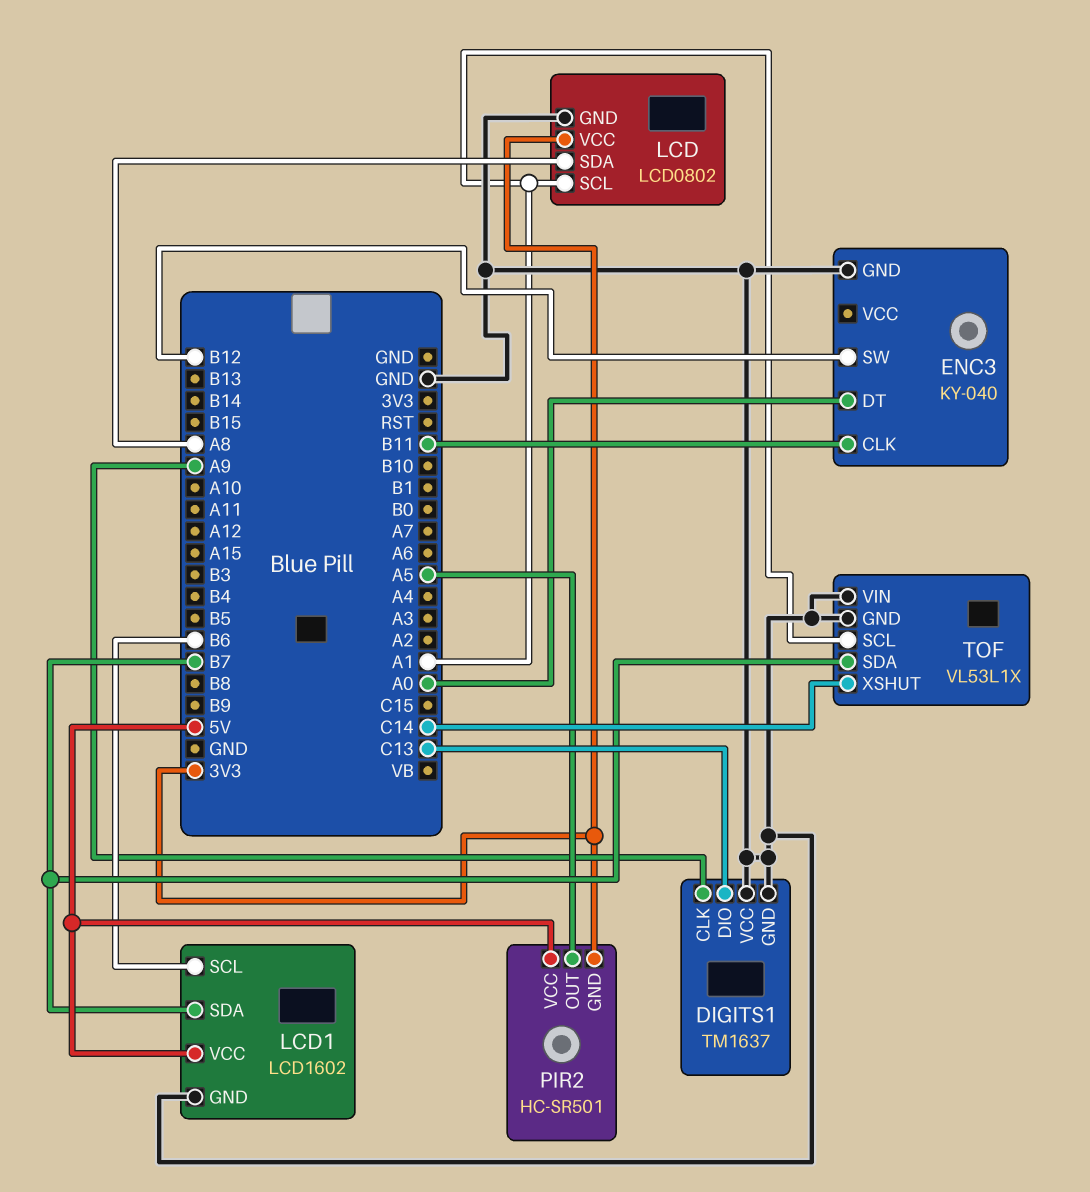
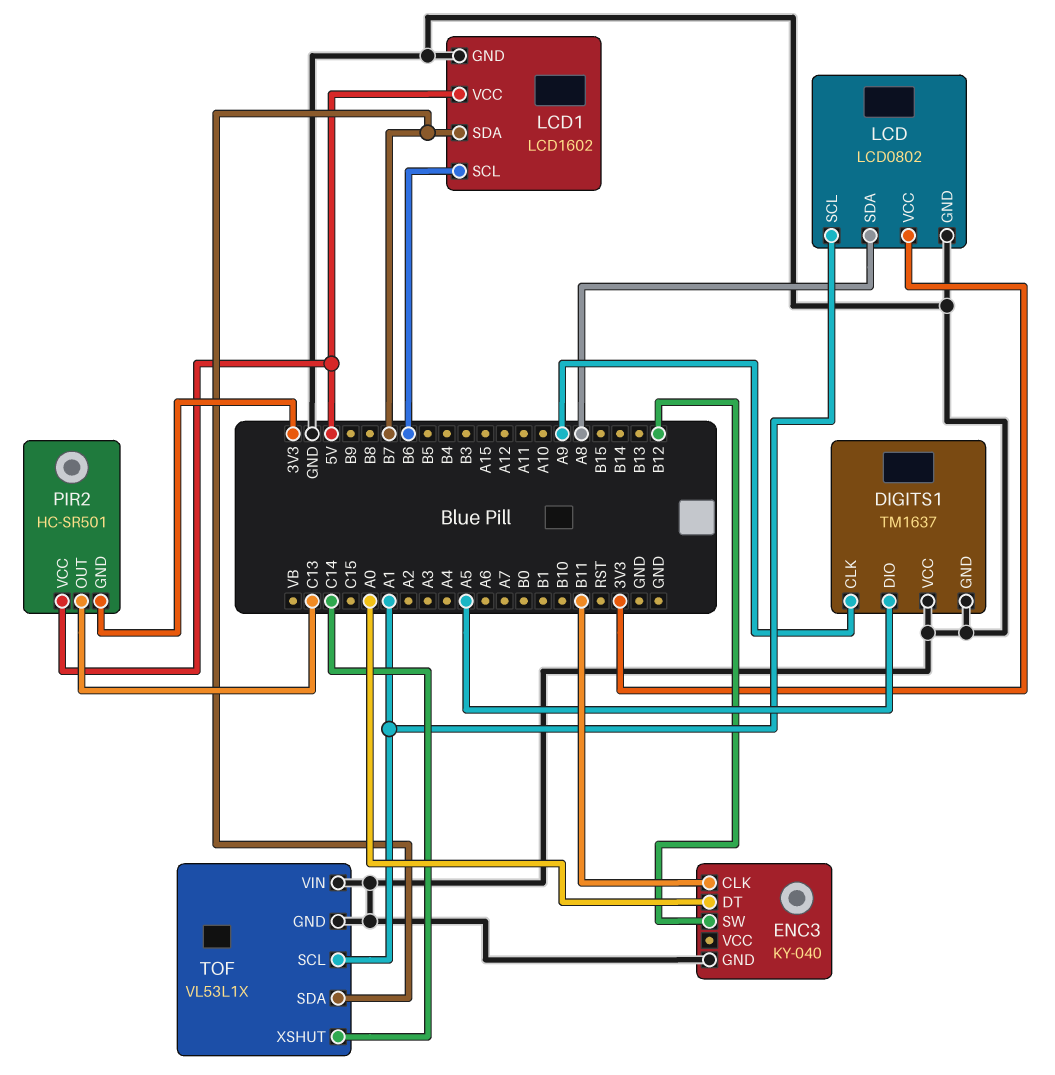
DIGITS1 pin DIO: C13 -> A5
PIR2 pin OUT: A5 -> C13

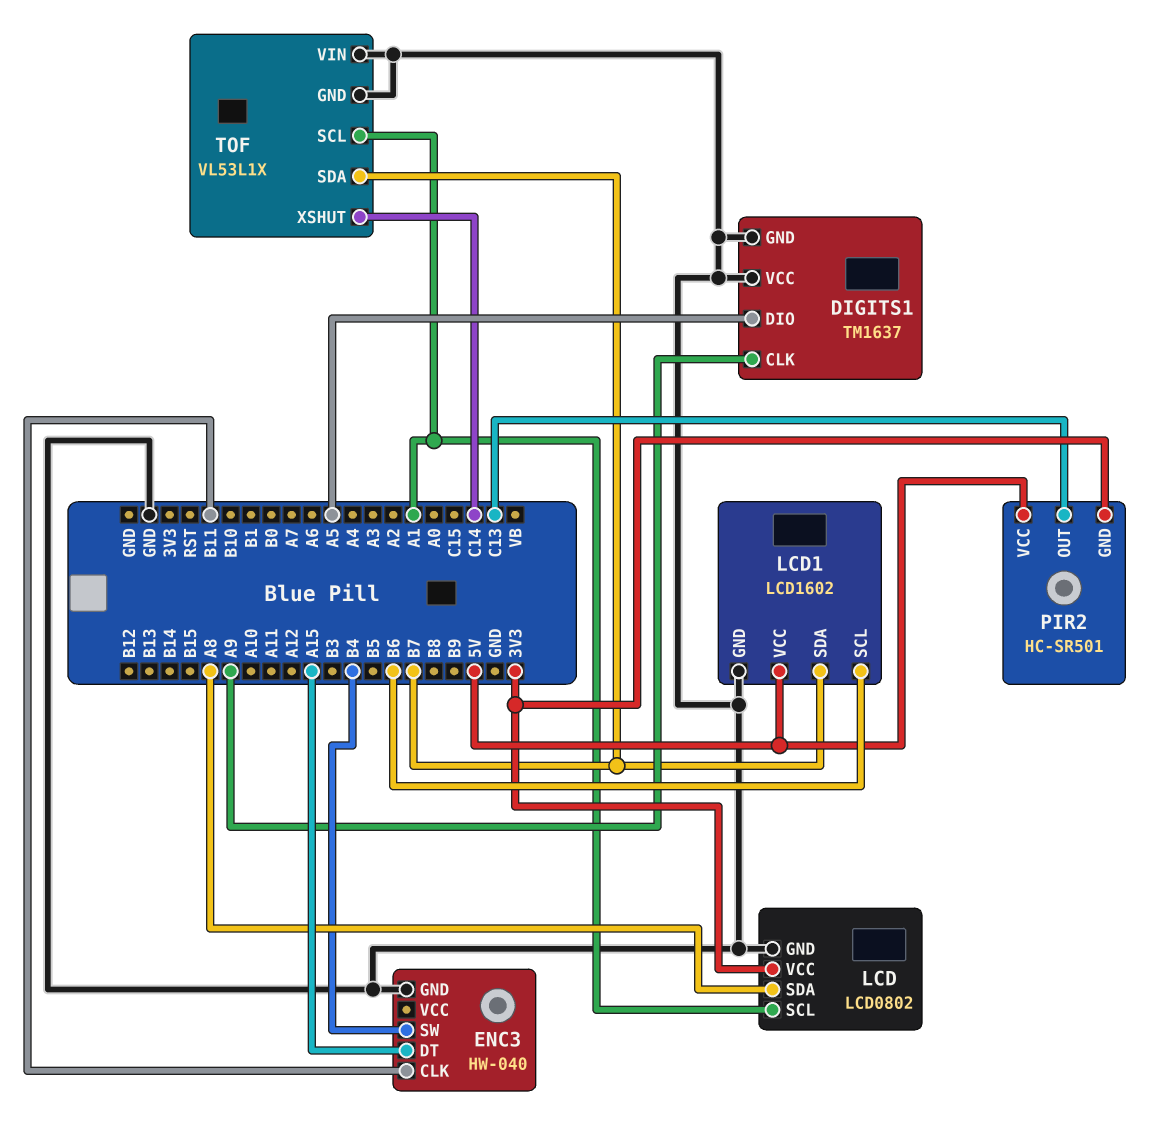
ENC3: KY-040 -> HW-040
ENC3 pin DT: A0 -> A15
ENC3 pin SW: B12 -> B4

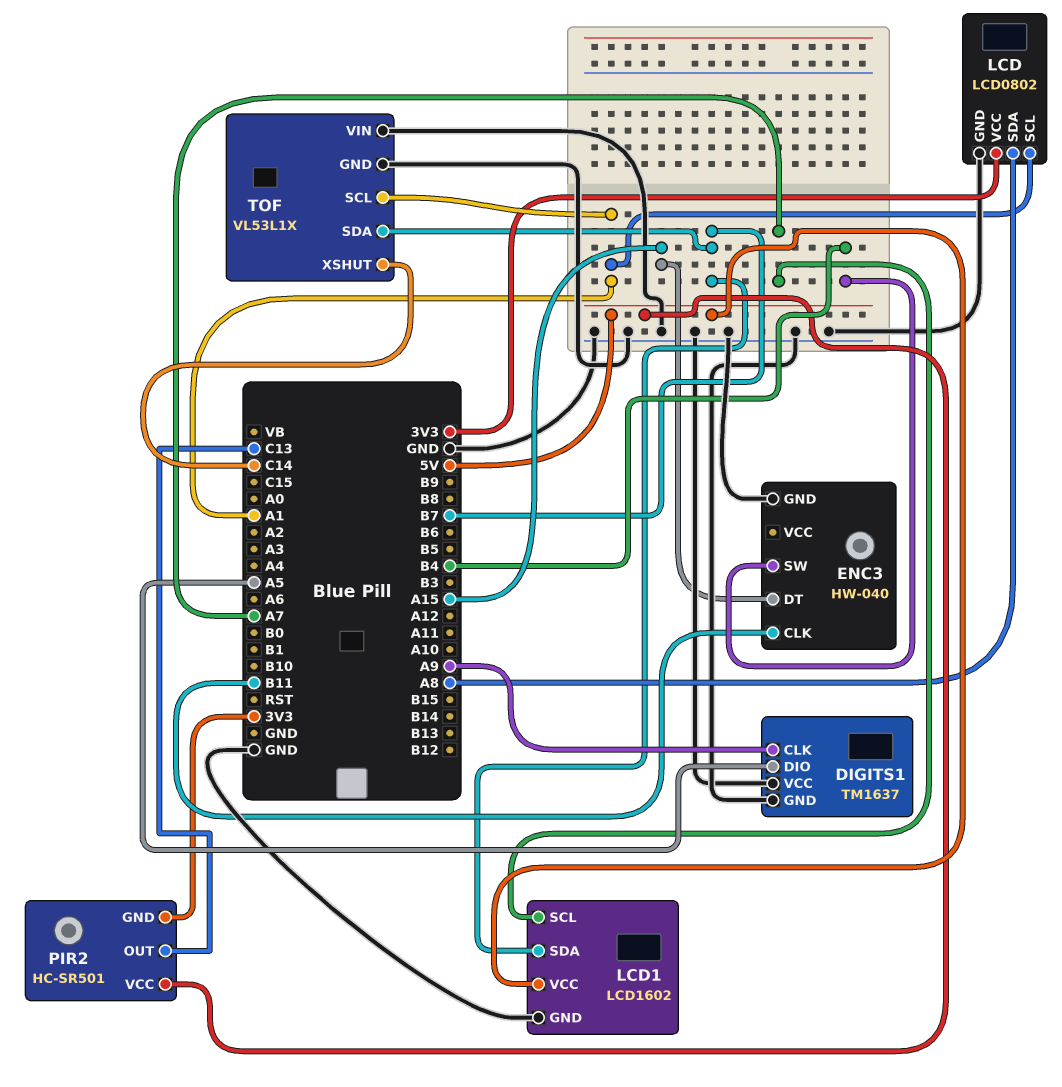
LCD1 pin SCL: B6 -> A7

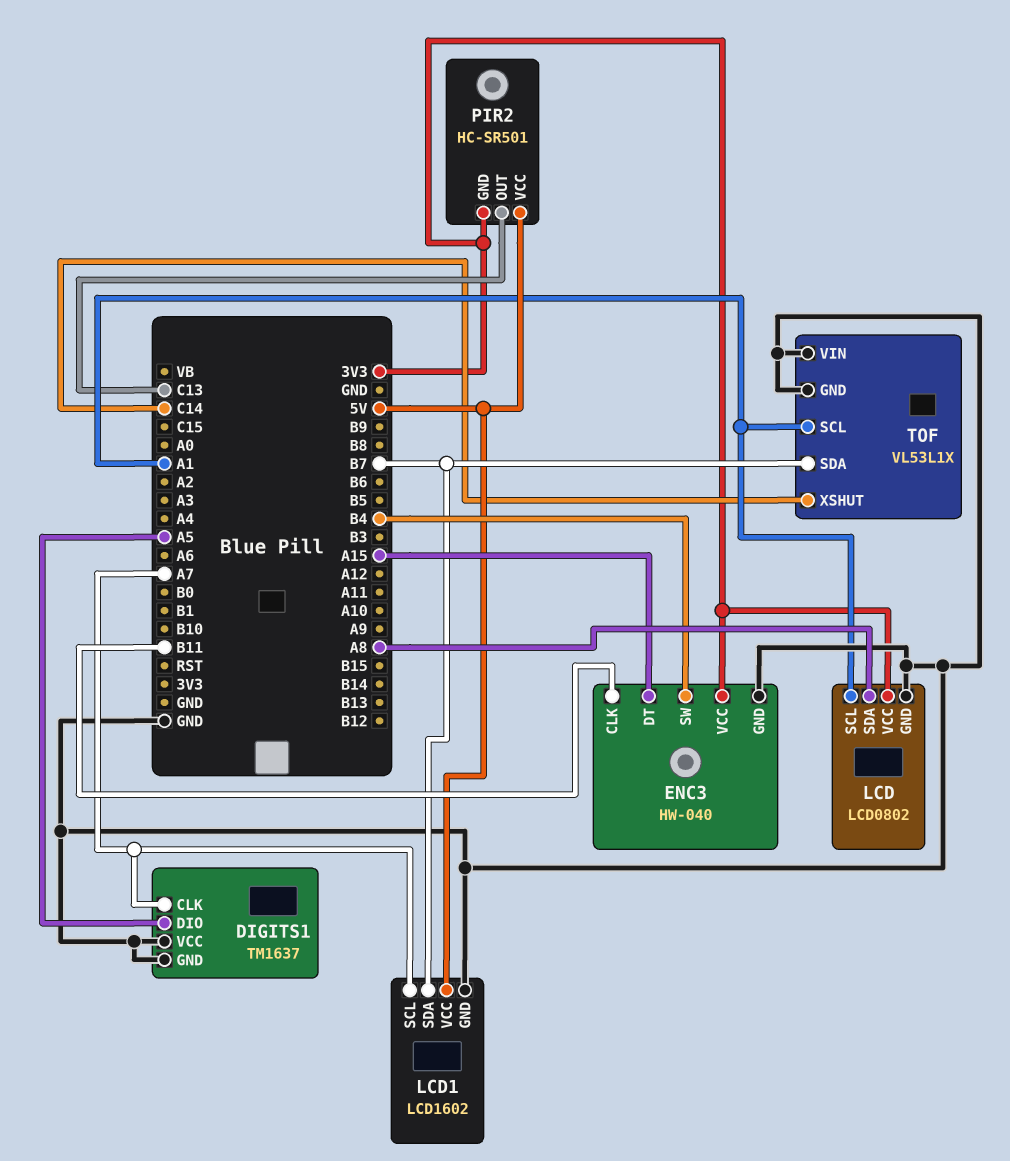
DIGITS1 pin CLK: A9 -> A7
ENC3 pin VCC: none -> 3V3

